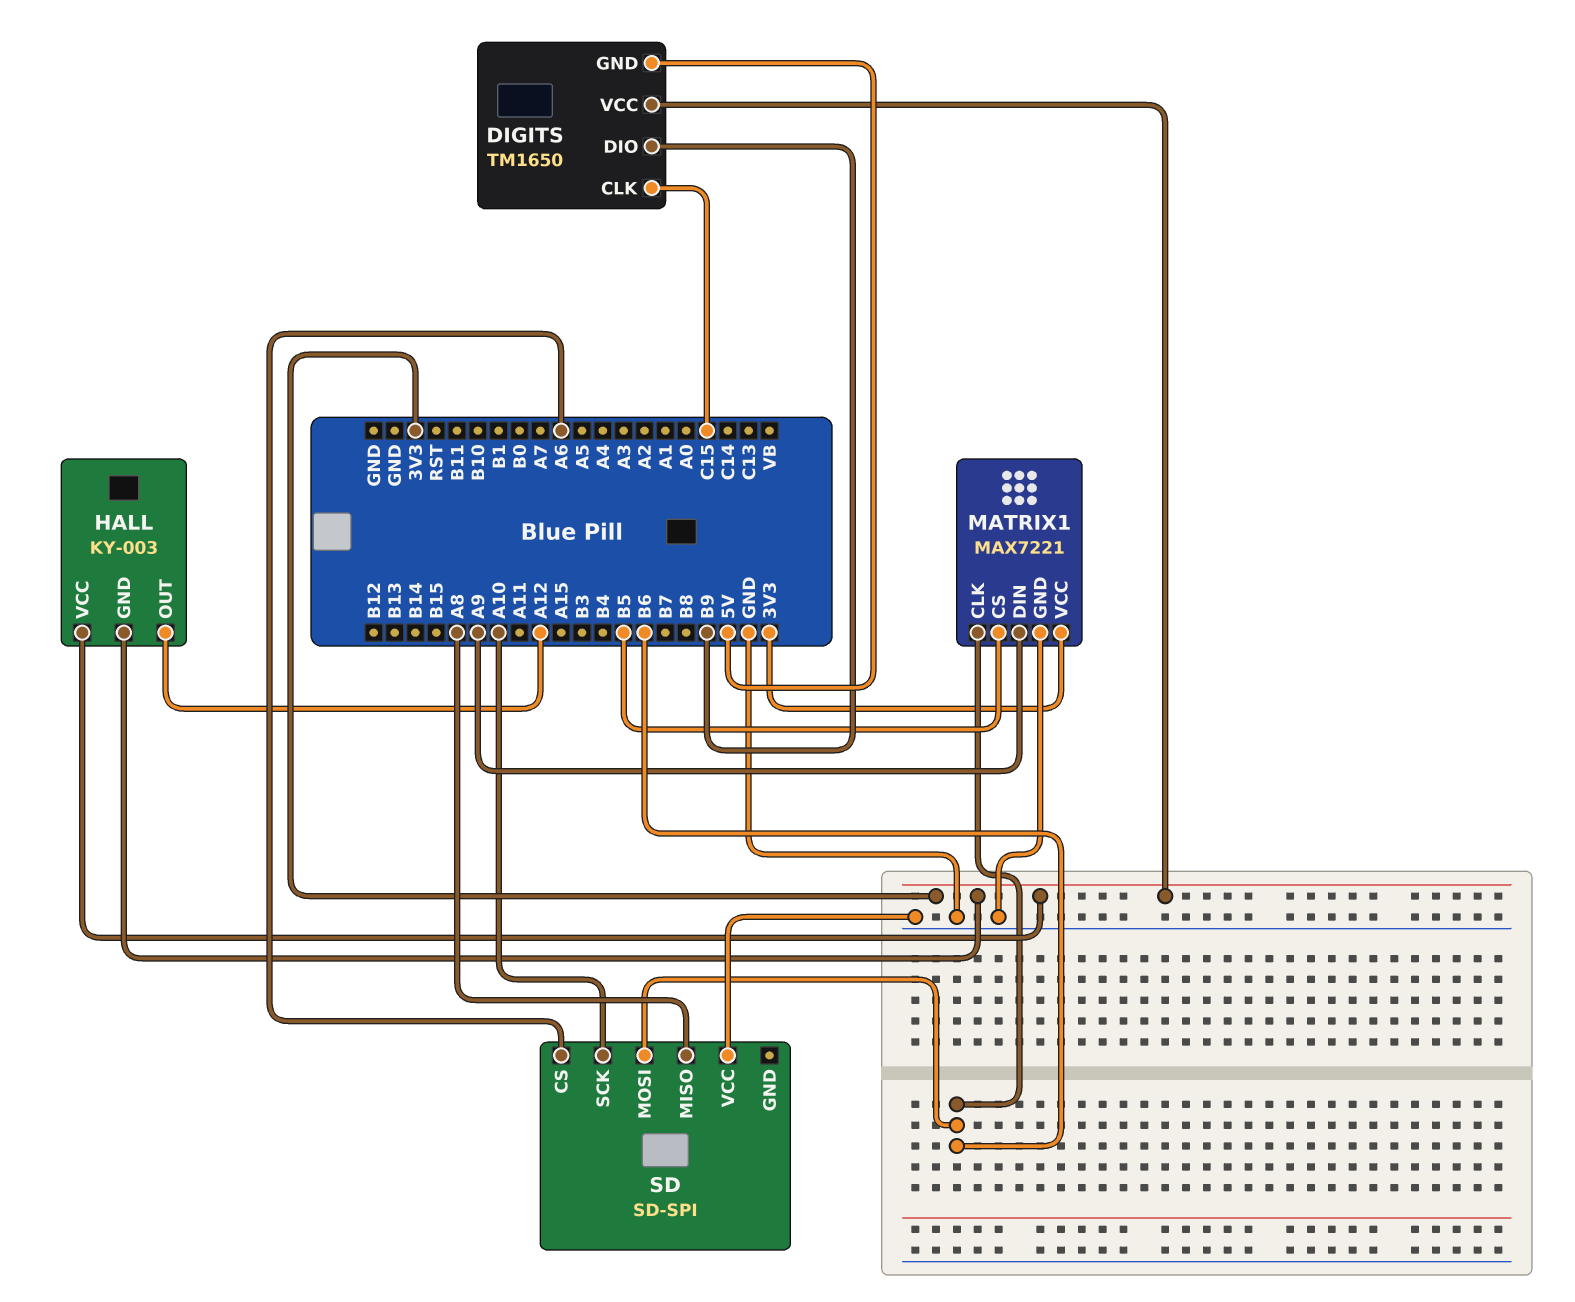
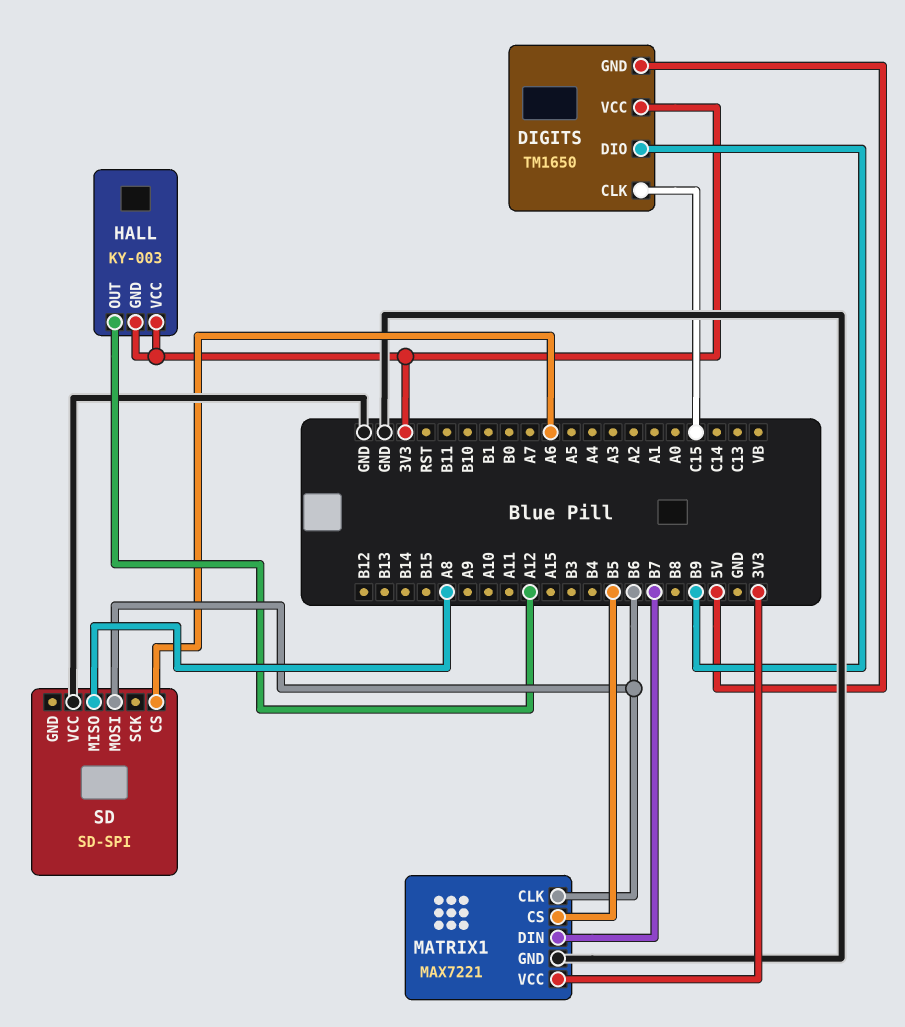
MATRIX1 pin DIN: A9 -> B7
SD pin SCK: A10 -> none

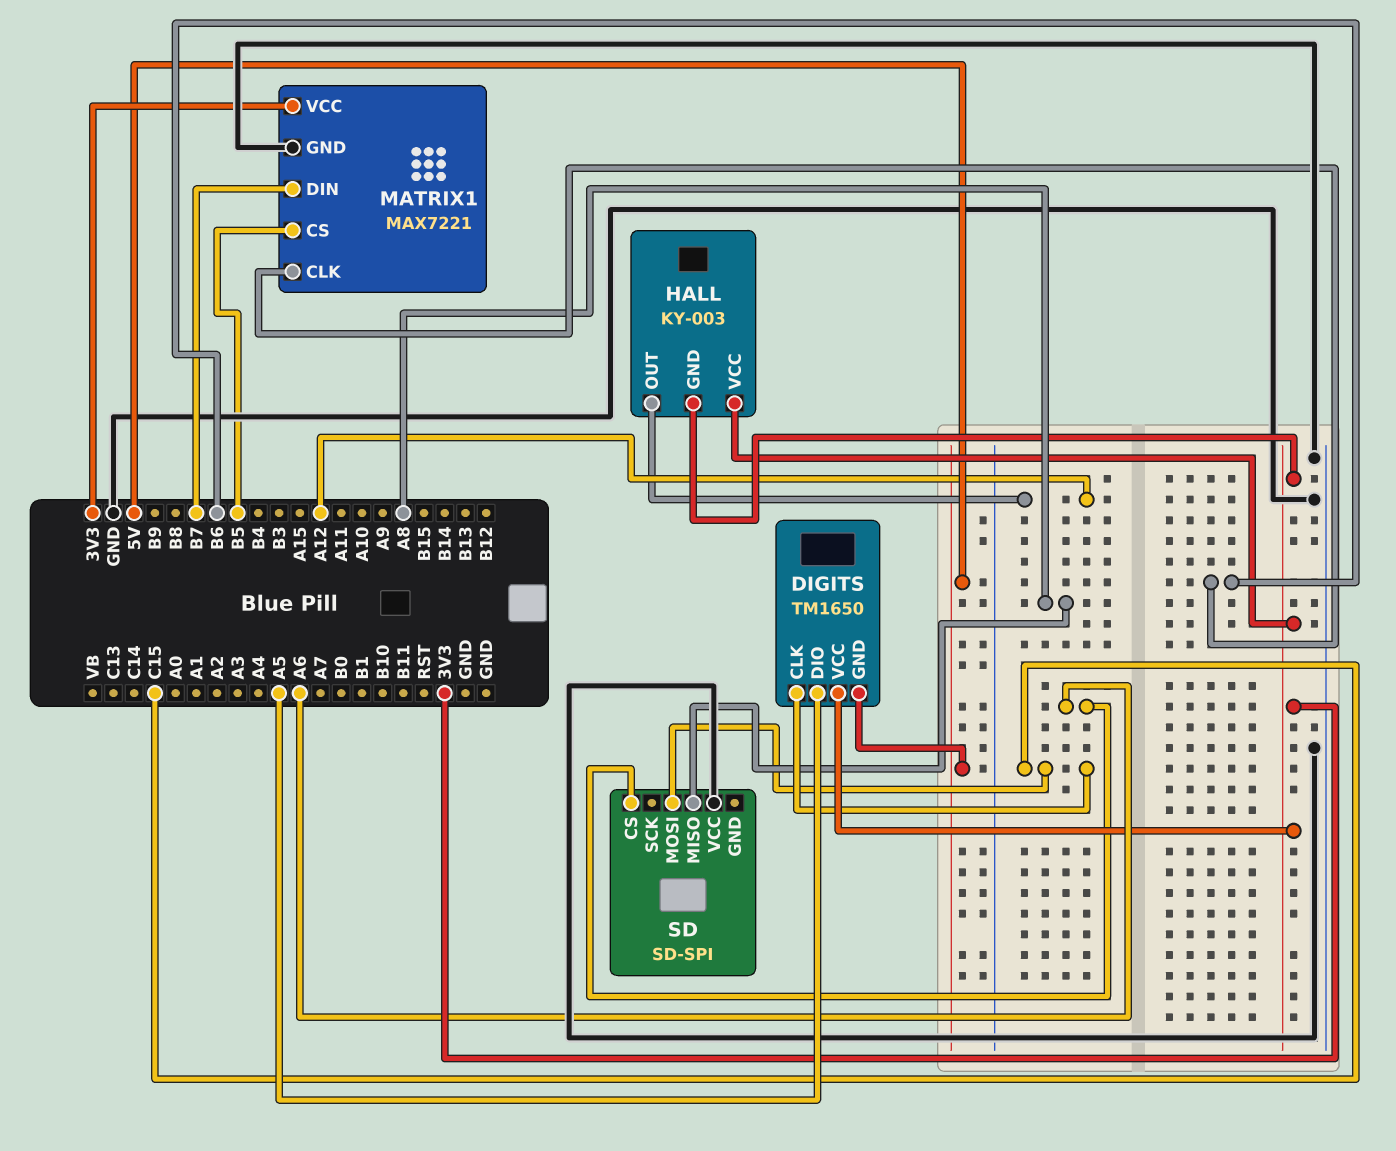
DIGITS pin DIO: B9 -> A5
SD pin MOSI: B6 -> C15

